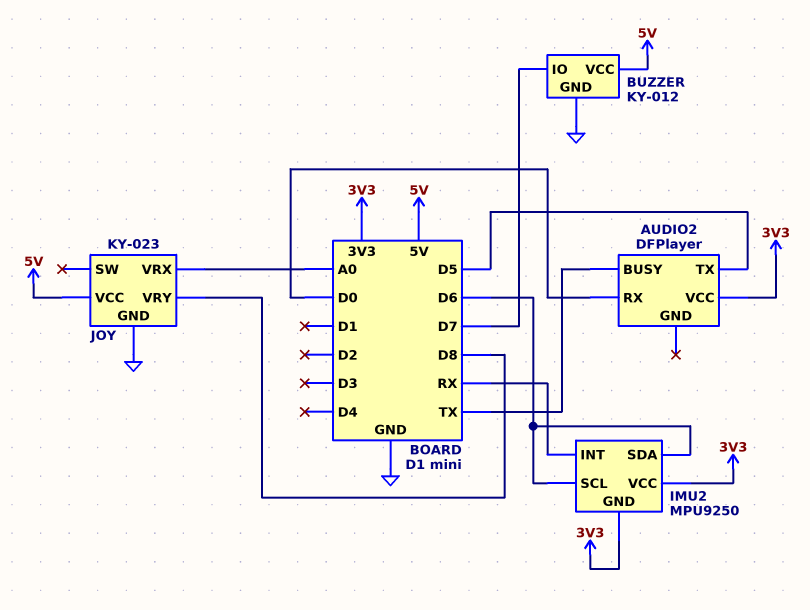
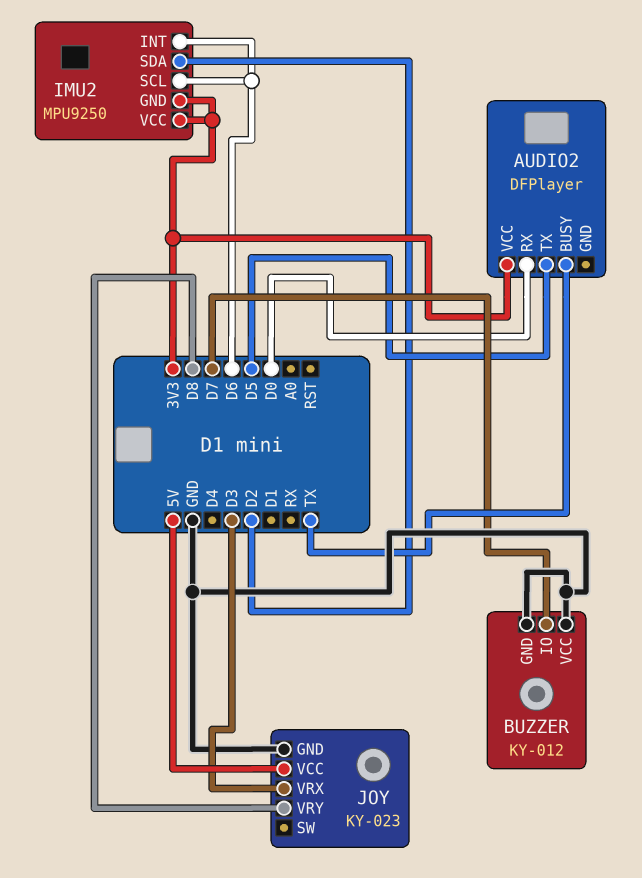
BUZZER pin VCC: 5V -> GND
IMU2 pin INT: RX -> D6
IMU2 pin SDA: D6 -> D2
JOY pin VRX: A0 -> D3

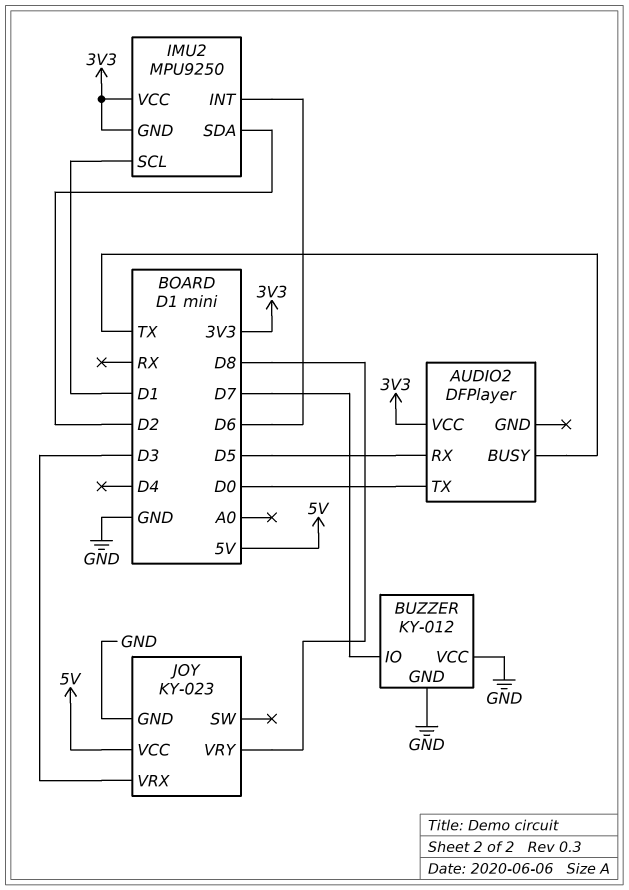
AUDIO2 pin RX: D0 -> D5
AUDIO2 pin TX: D5 -> D0
IMU2 pin SCL: D6 -> D1

